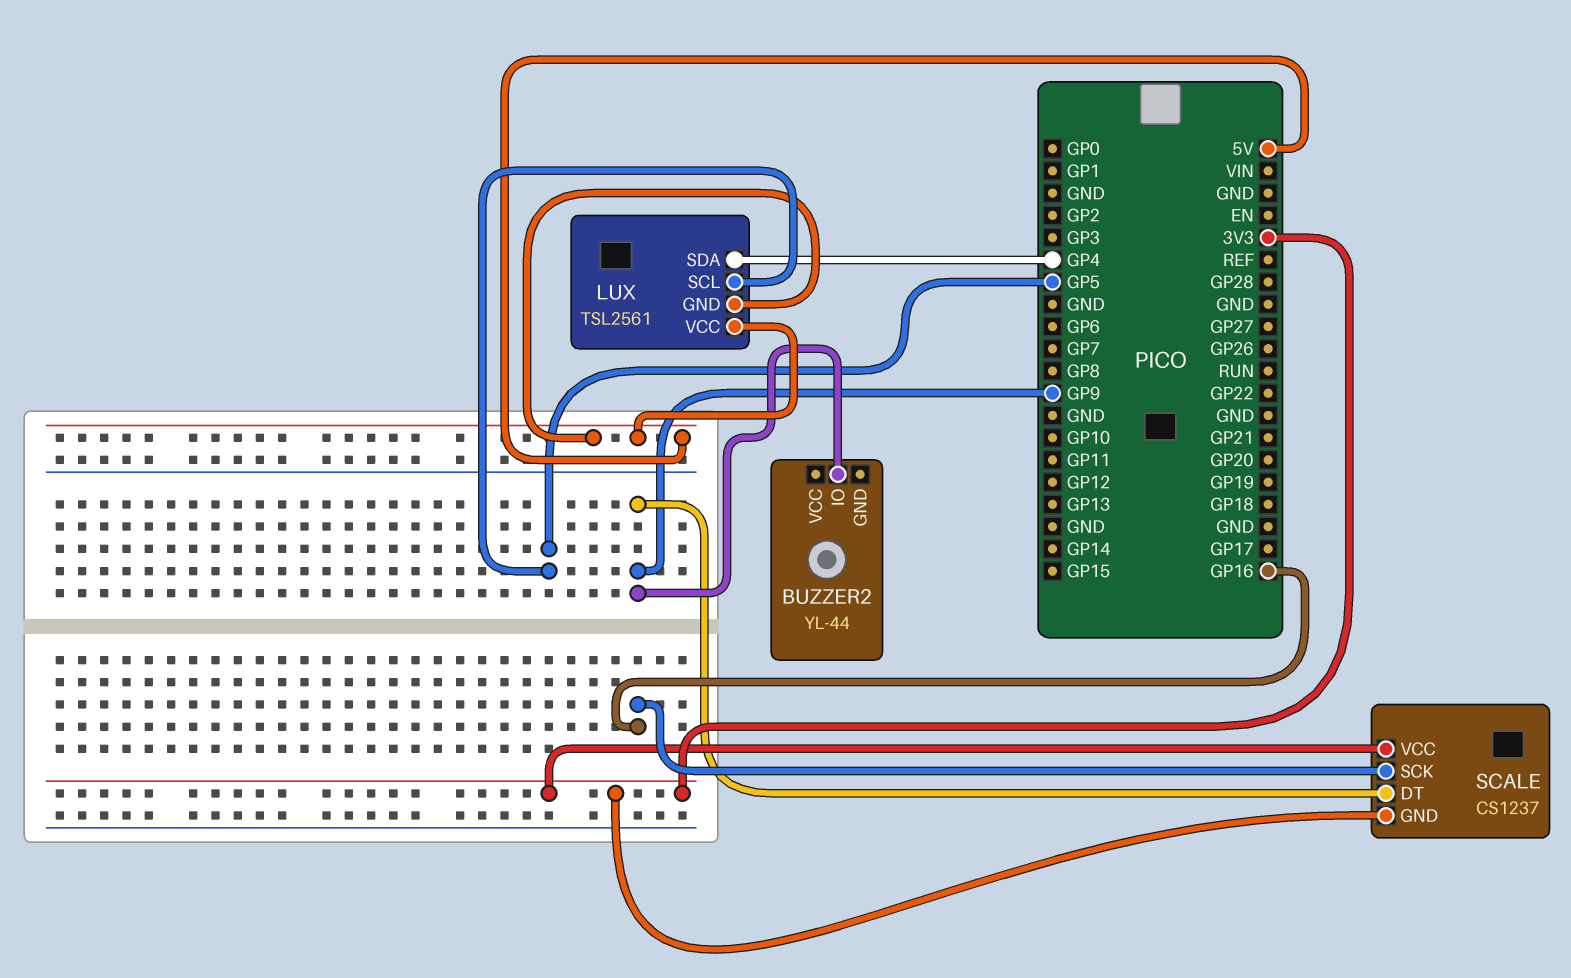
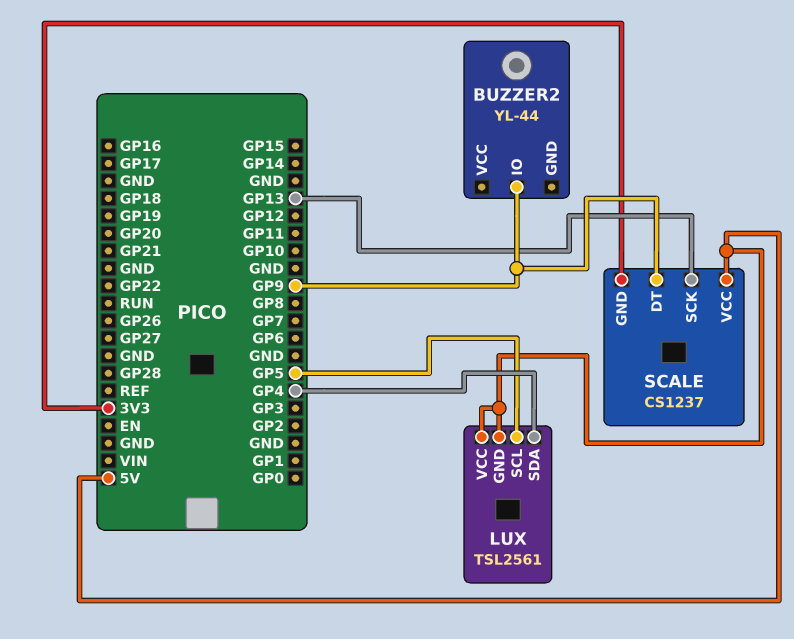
SCALE pin SCK: GP16 -> GP13
SCALE pin VCC: 3V3 -> 5V

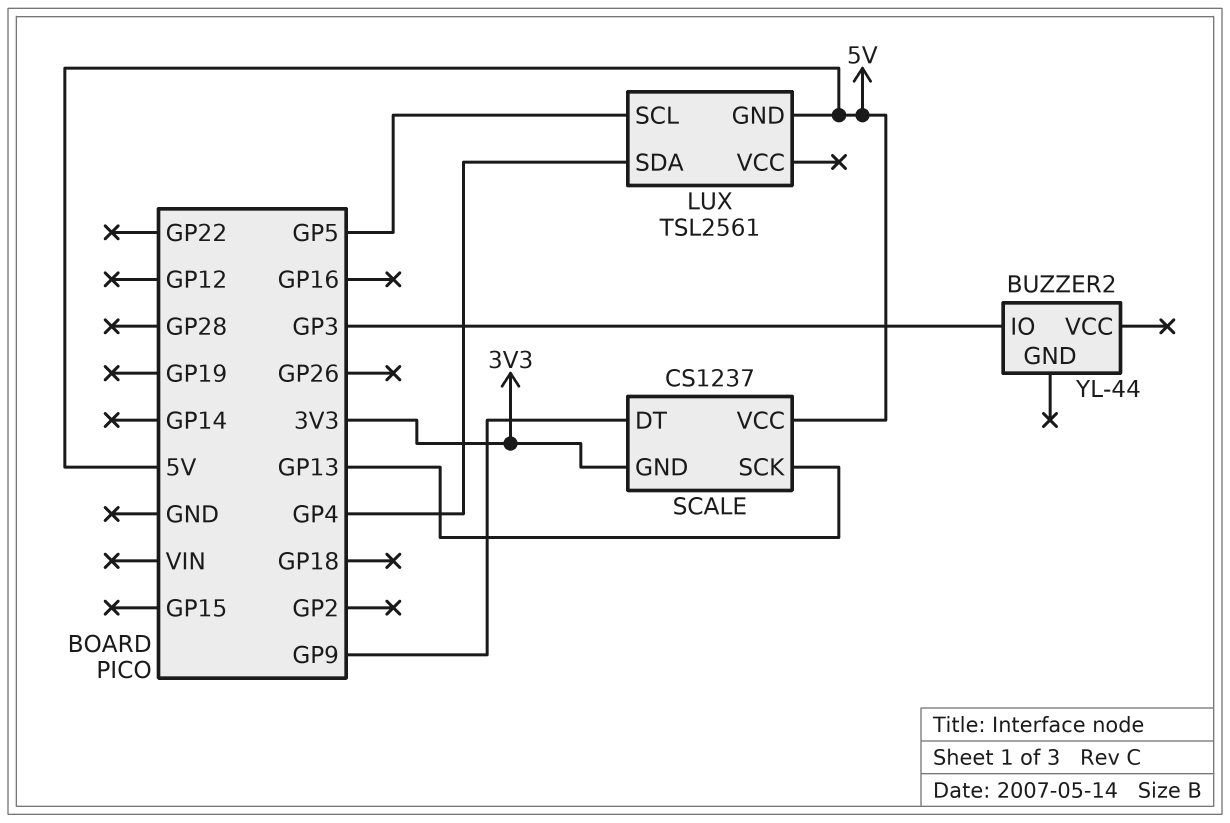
BUZZER2 pin IO: GP9 -> GP3
LUX pin VCC: 5V -> none

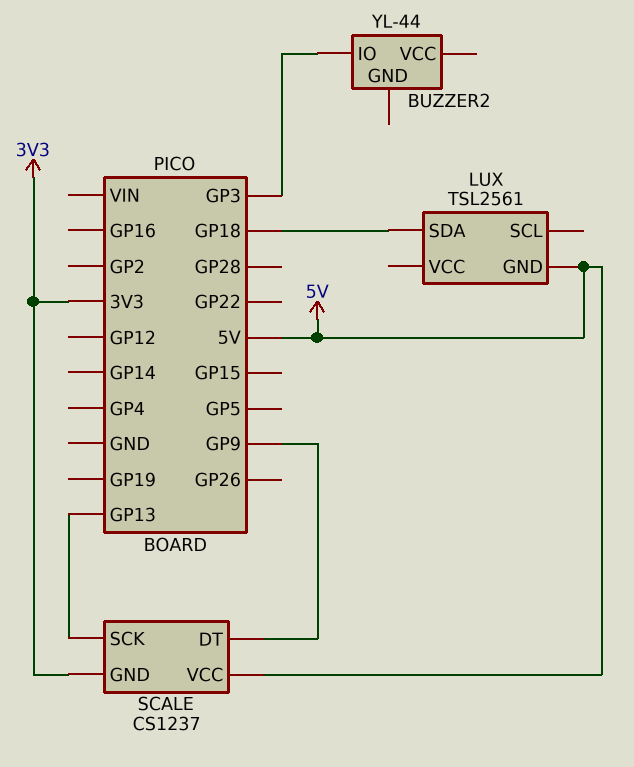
LUX pin SCL: GP5 -> none
LUX pin SDA: GP4 -> GP18

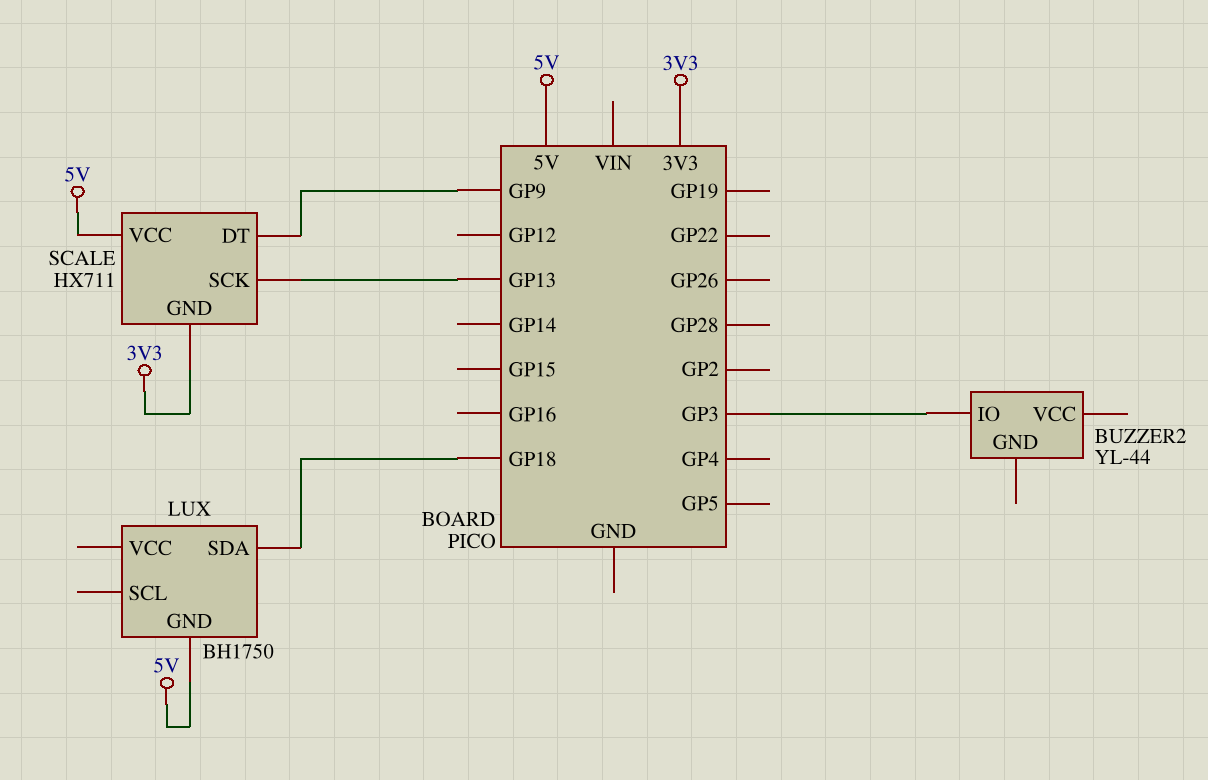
LUX: TSL2561 -> BH1750
SCALE: CS1237 -> HX711

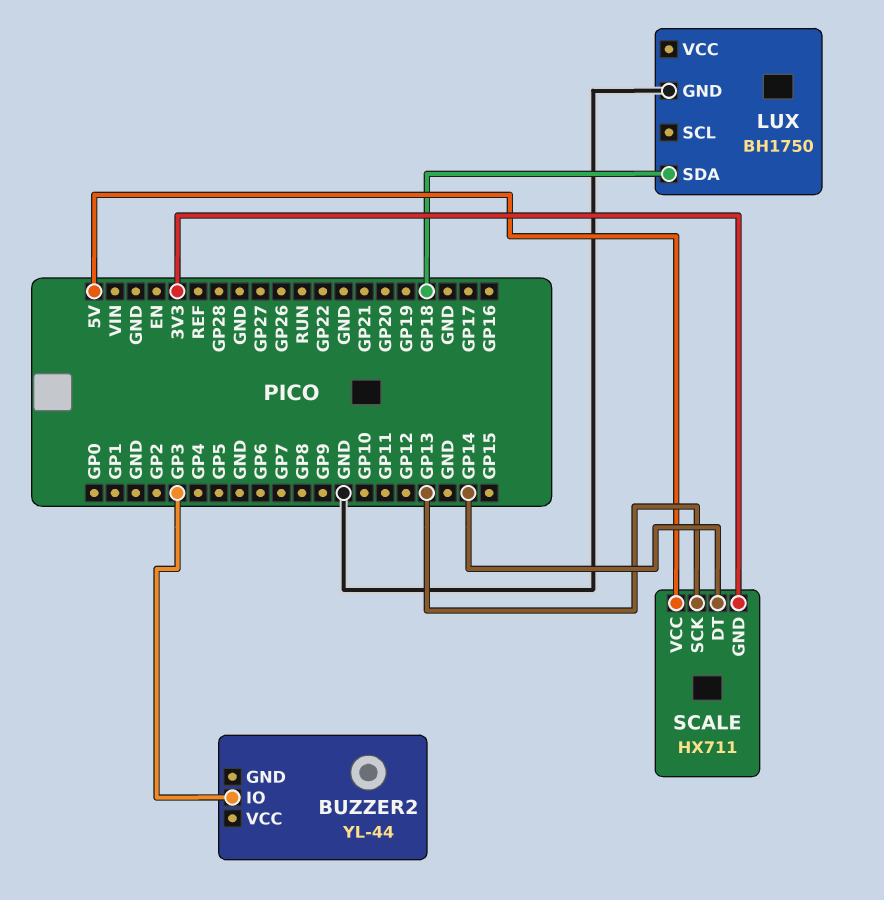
LUX pin GND: 5V -> GND
SCALE pin DT: GP9 -> GP14

